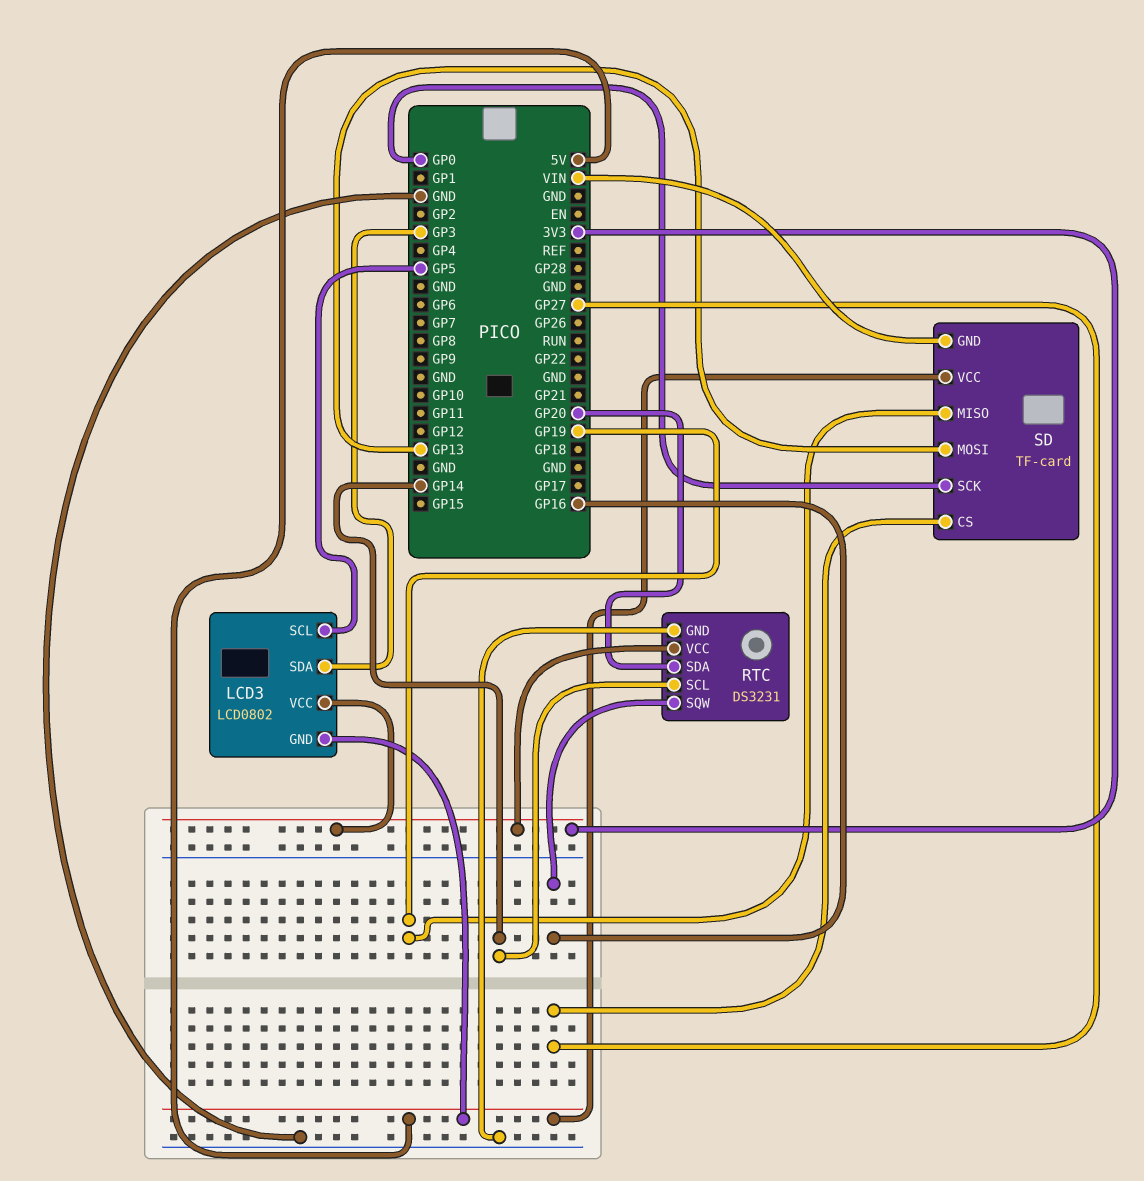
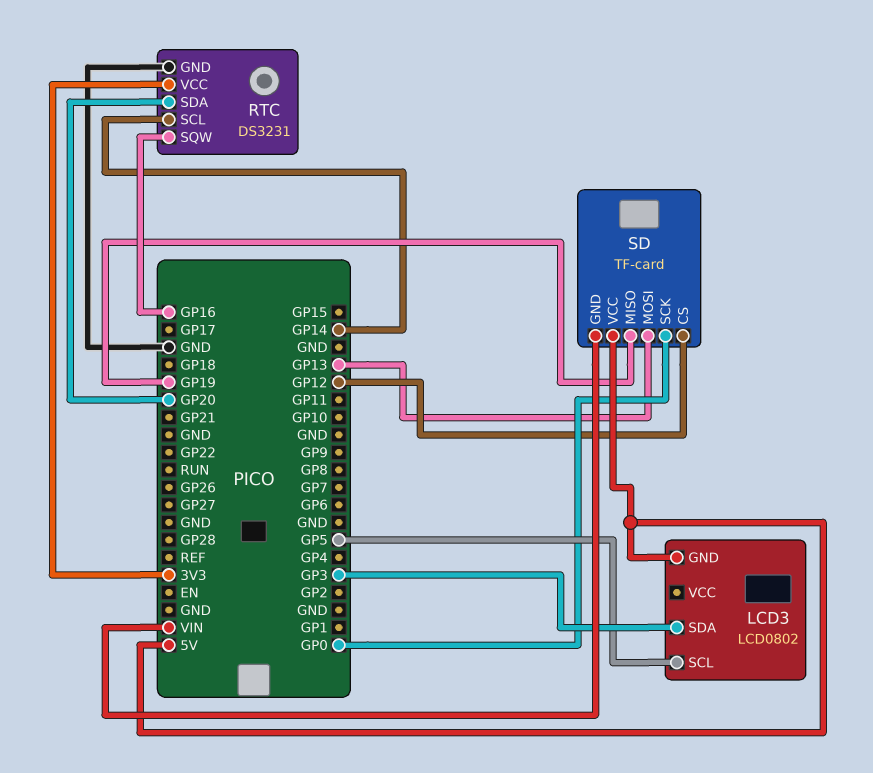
LCD3 pin VCC: 3V3 -> none
SD pin CS: GP27 -> GP12

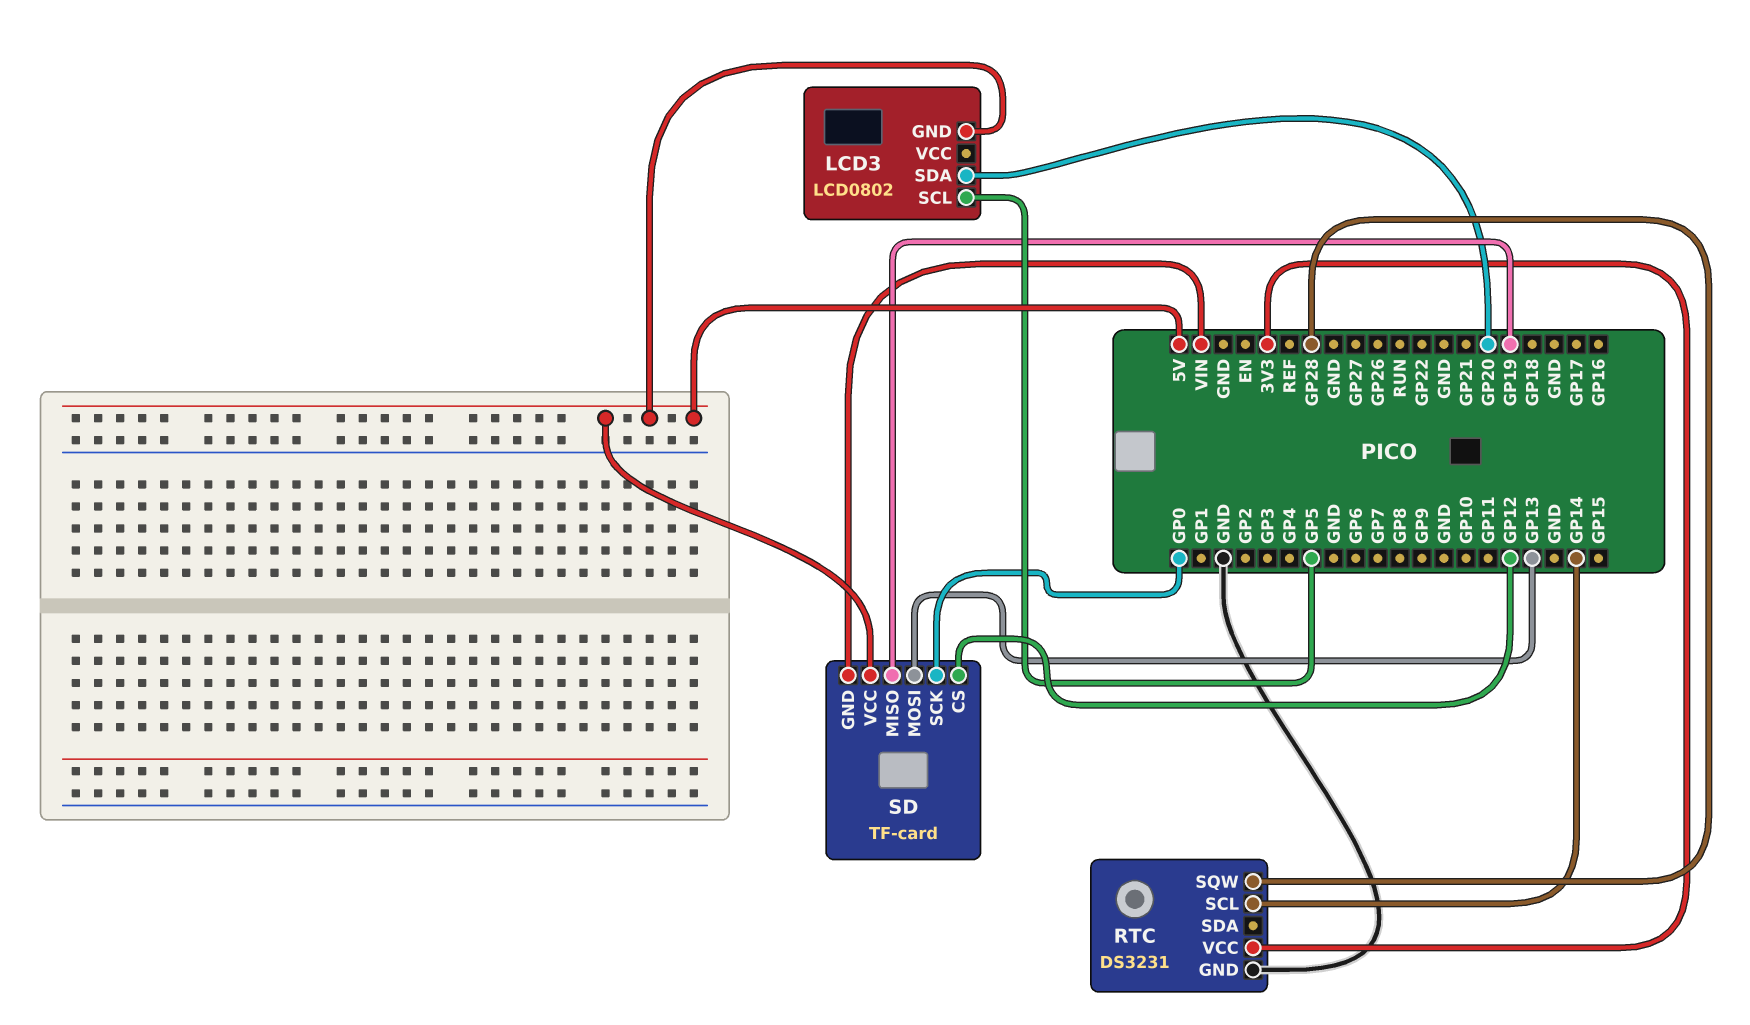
LCD3 pin SDA: GP3 -> GP20
RTC pin SDA: GP20 -> none
RTC pin SQW: GP16 -> GP28

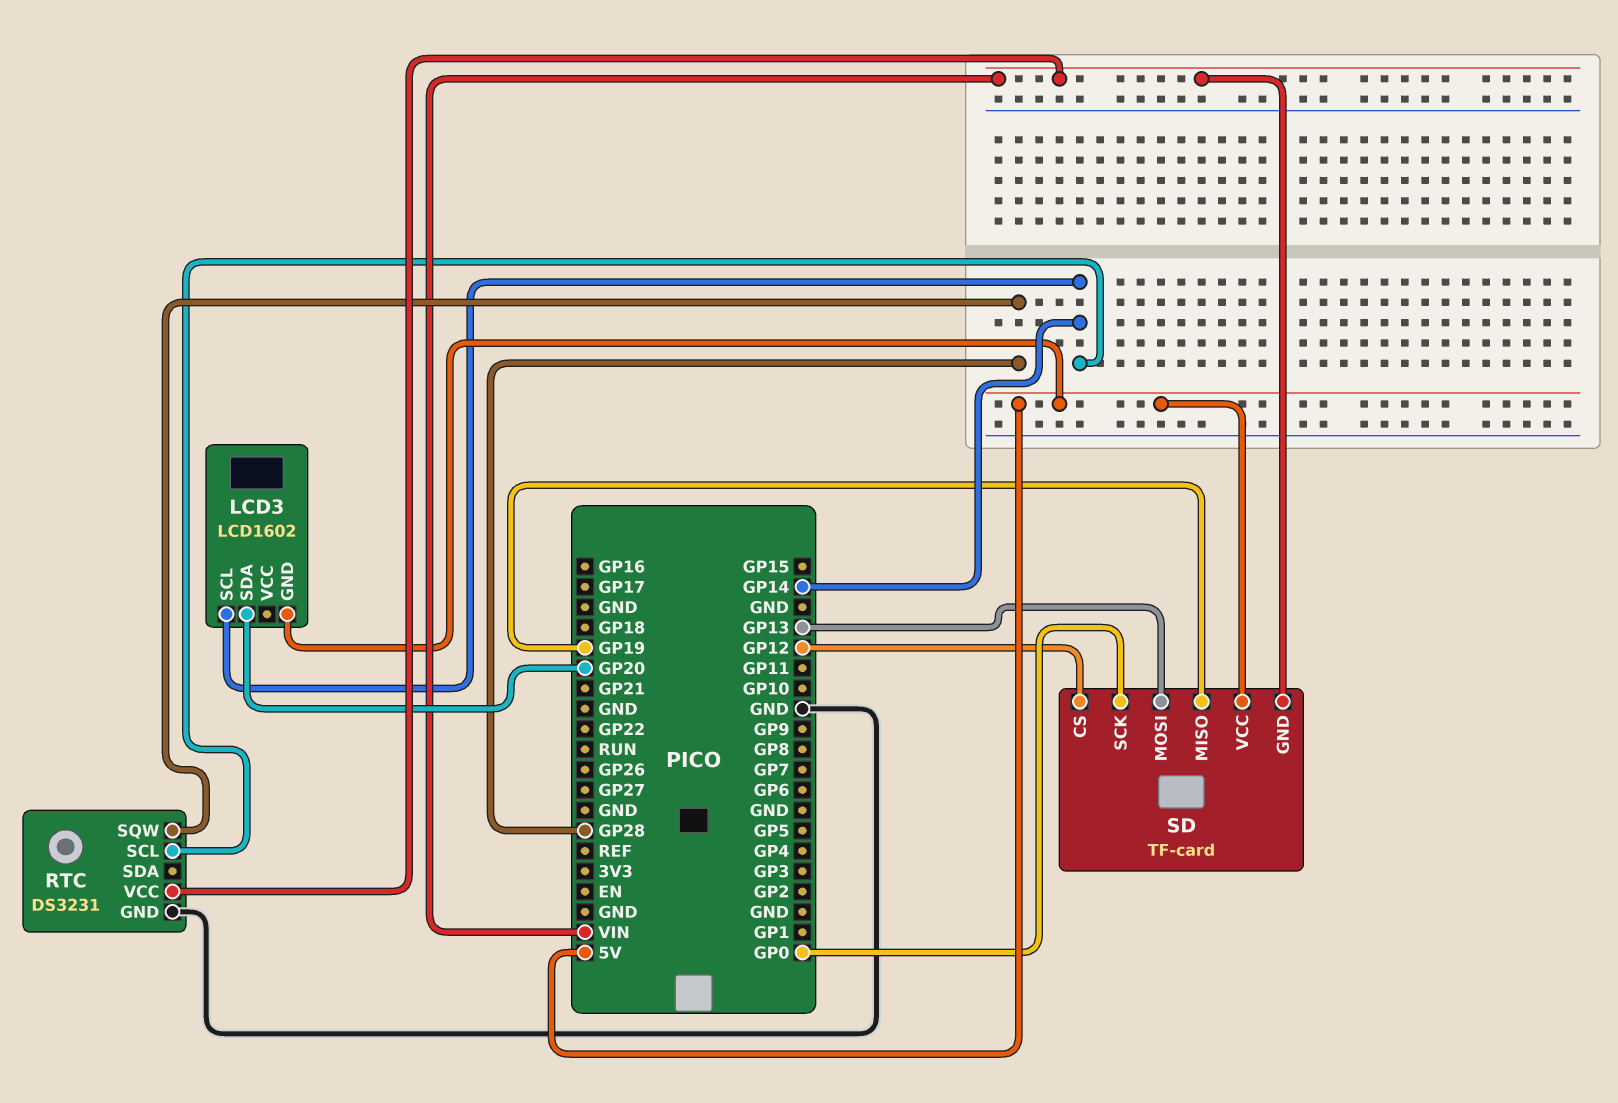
LCD3: LCD0802 -> LCD1602
LCD3 pin SCL: GP5 -> GP14
RTC pin VCC: 3V3 -> VIN

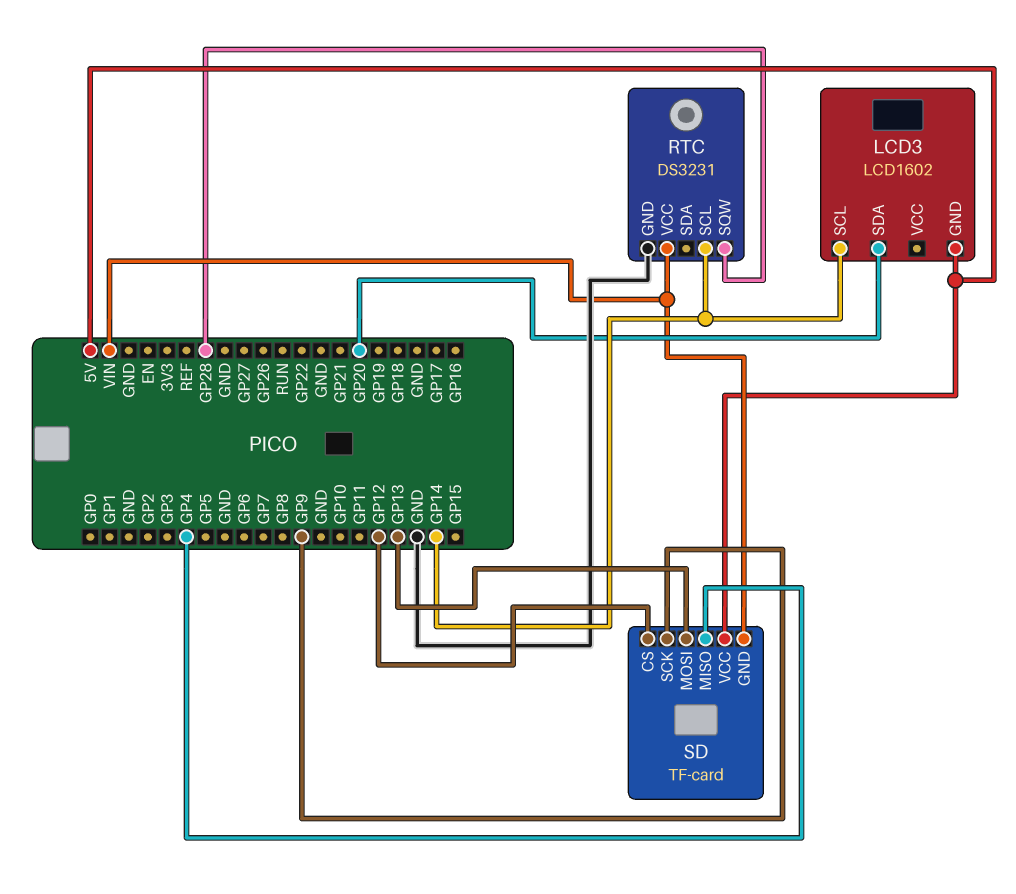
SD pin MISO: GP19 -> GP4
SD pin SCK: GP0 -> GP9

